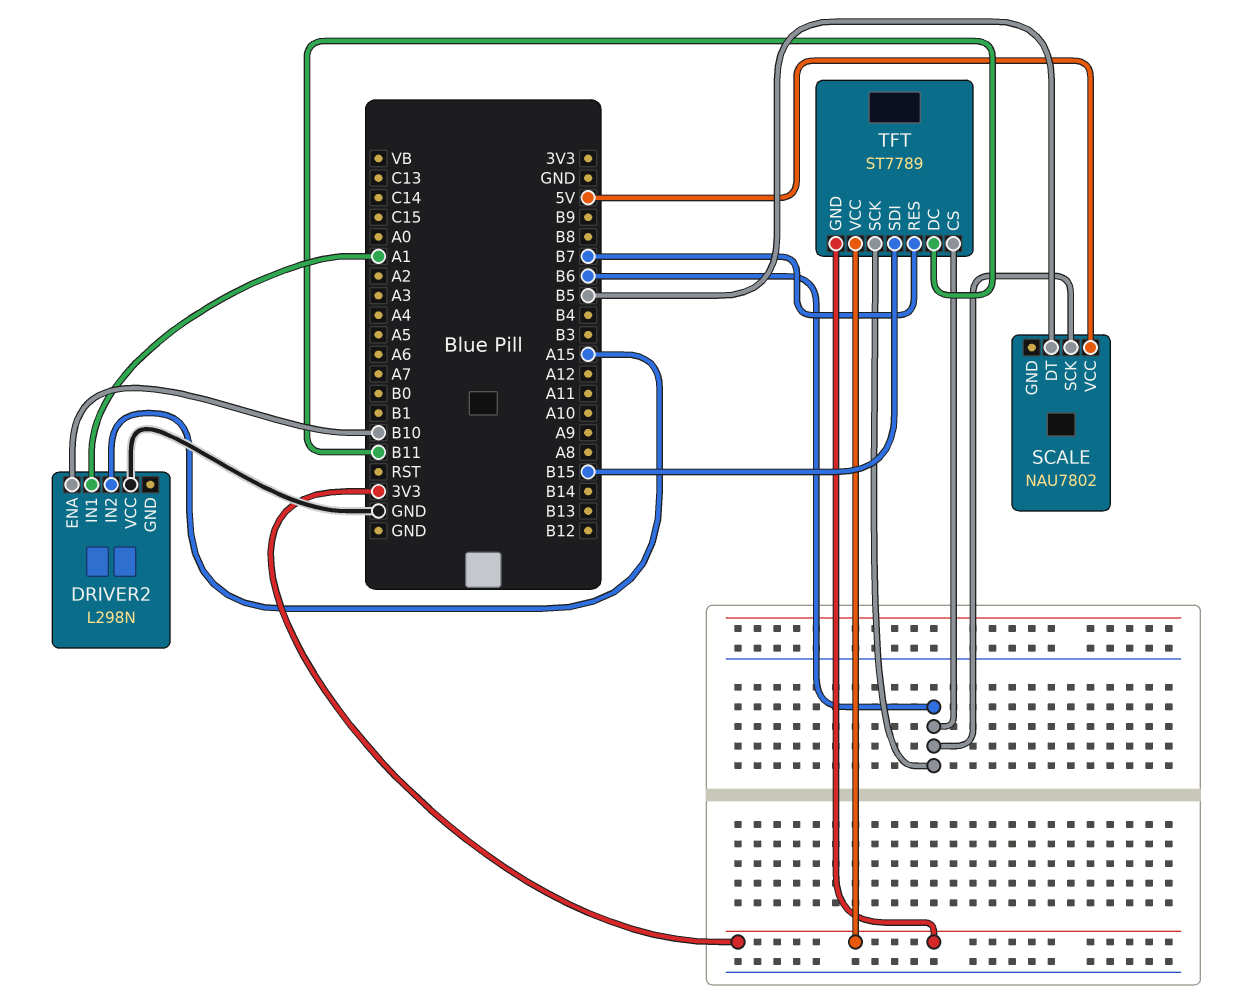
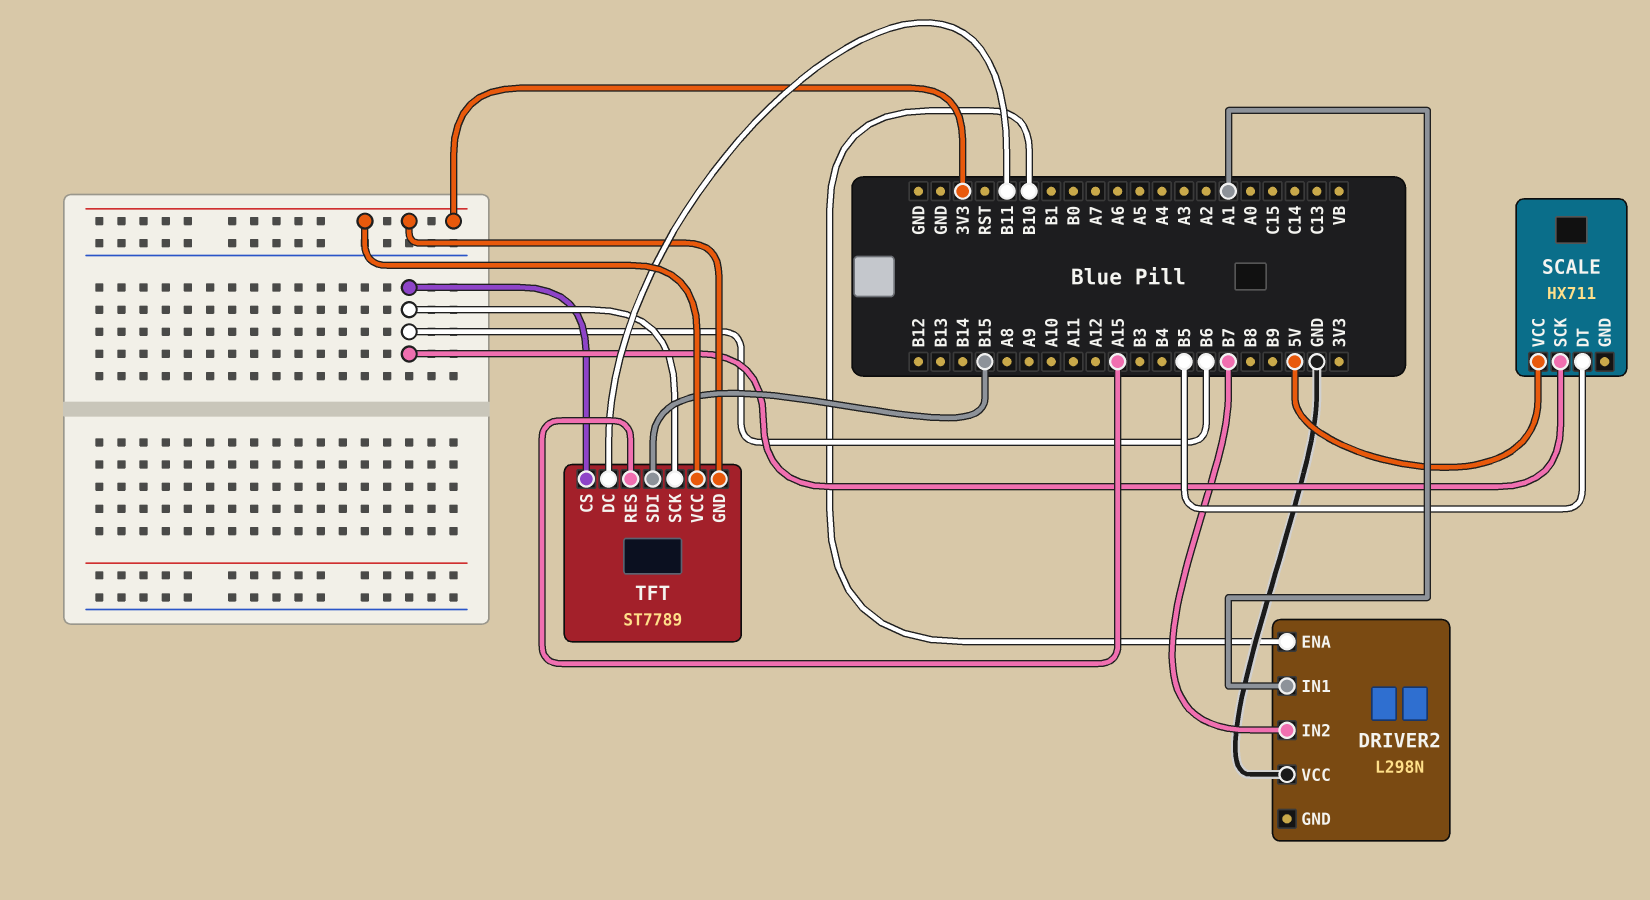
DRIVER2 pin IN2: A15 -> B7
SCALE: NAU7802 -> HX711
TFT pin RES: B7 -> A15

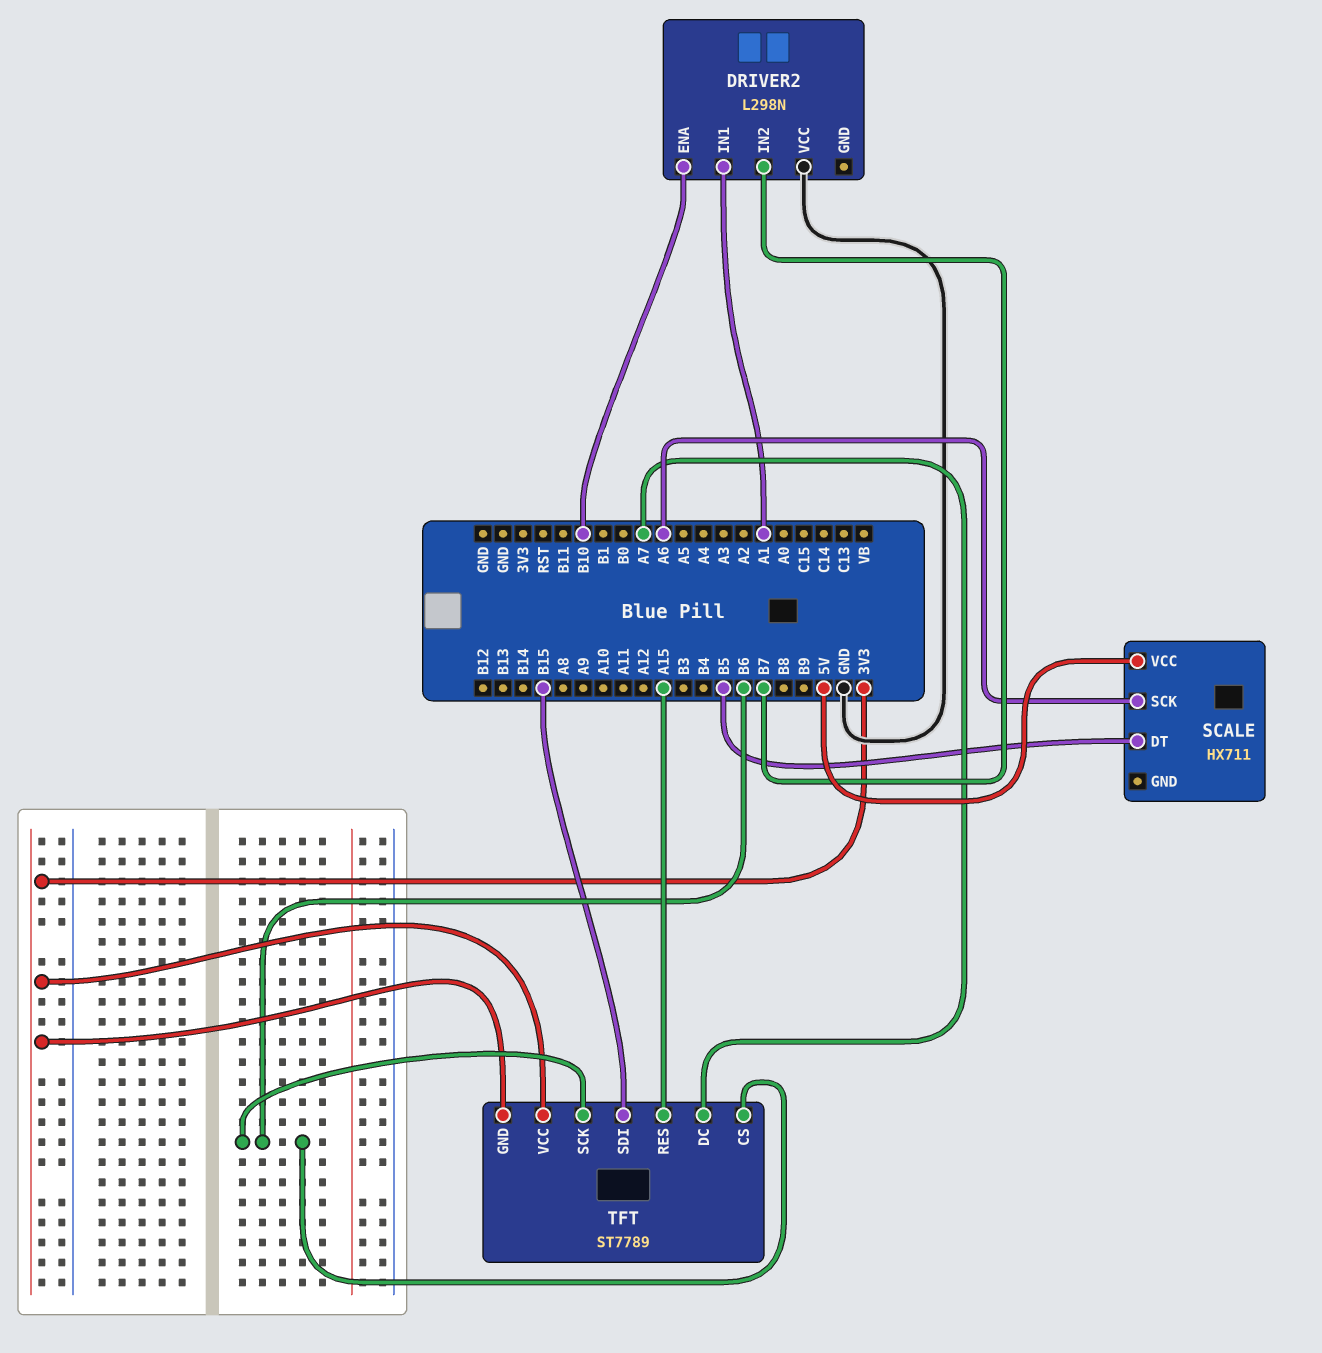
SCALE pin SCK: B6 -> A6
TFT pin DC: B11 -> A7

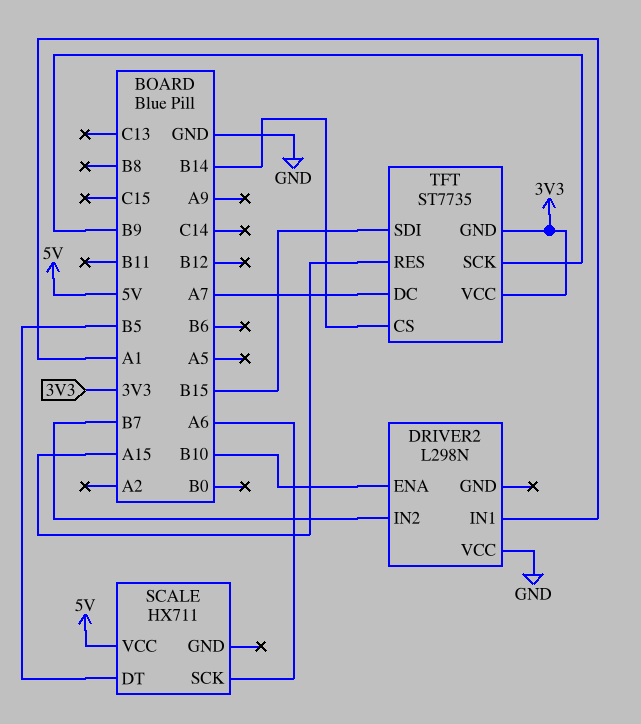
TFT: ST7789 -> ST7735
TFT pin CS: B6 -> B14
TFT pin SCK: B6 -> B9

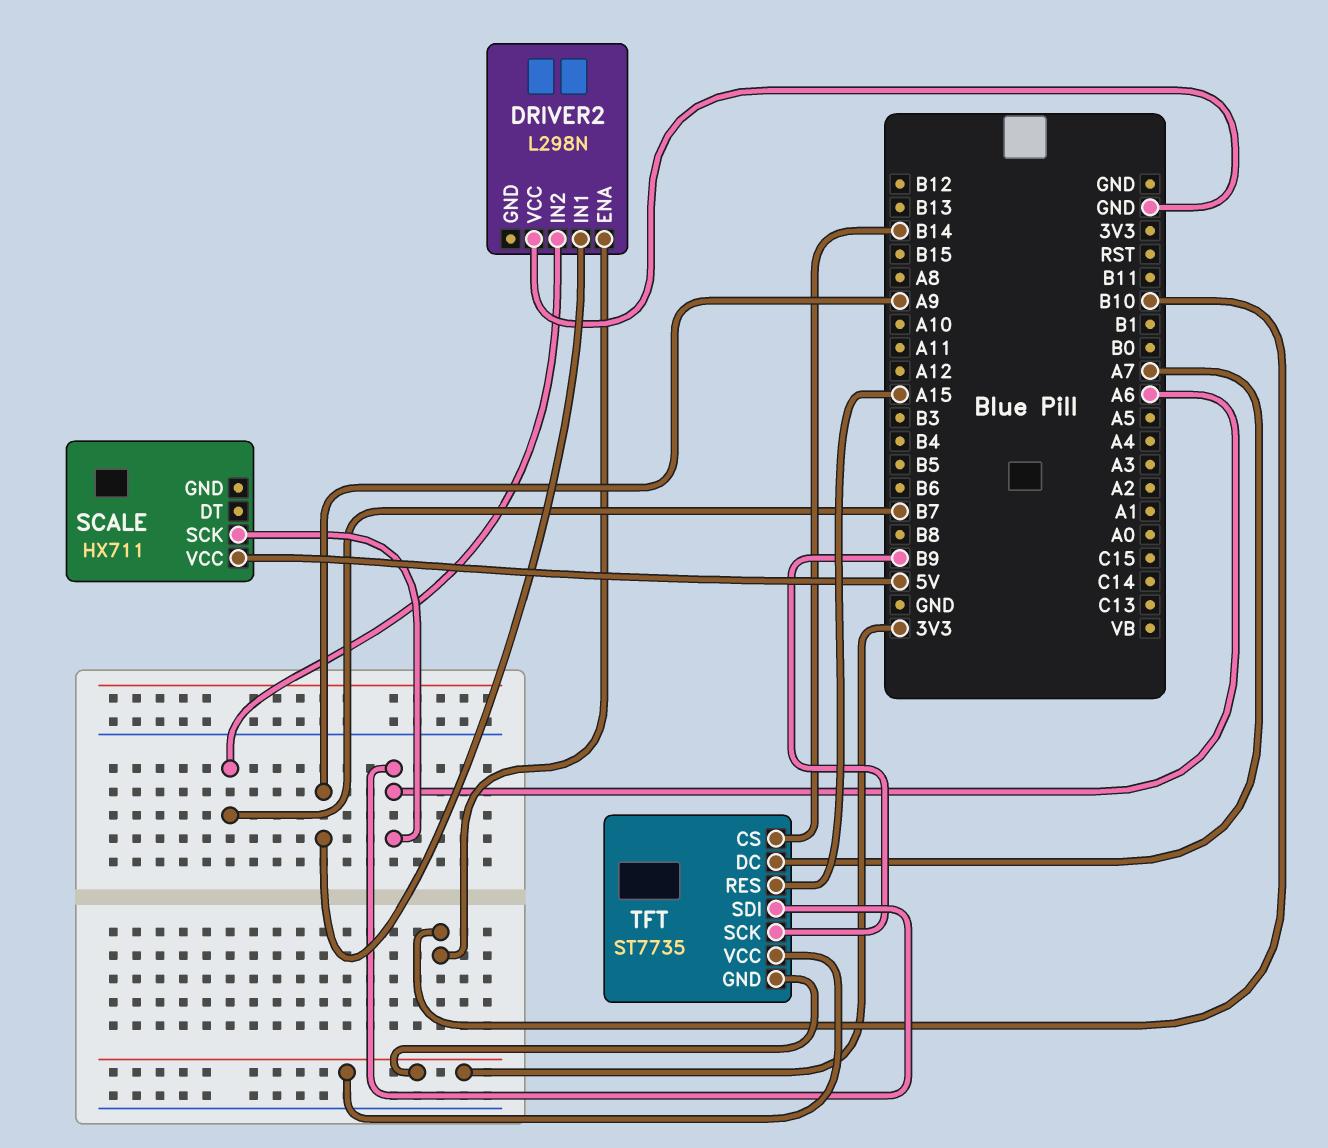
DRIVER2 pin IN1: A1 -> A9
SCALE pin DT: B5 -> none
TFT pin SDI: B15 -> A6

